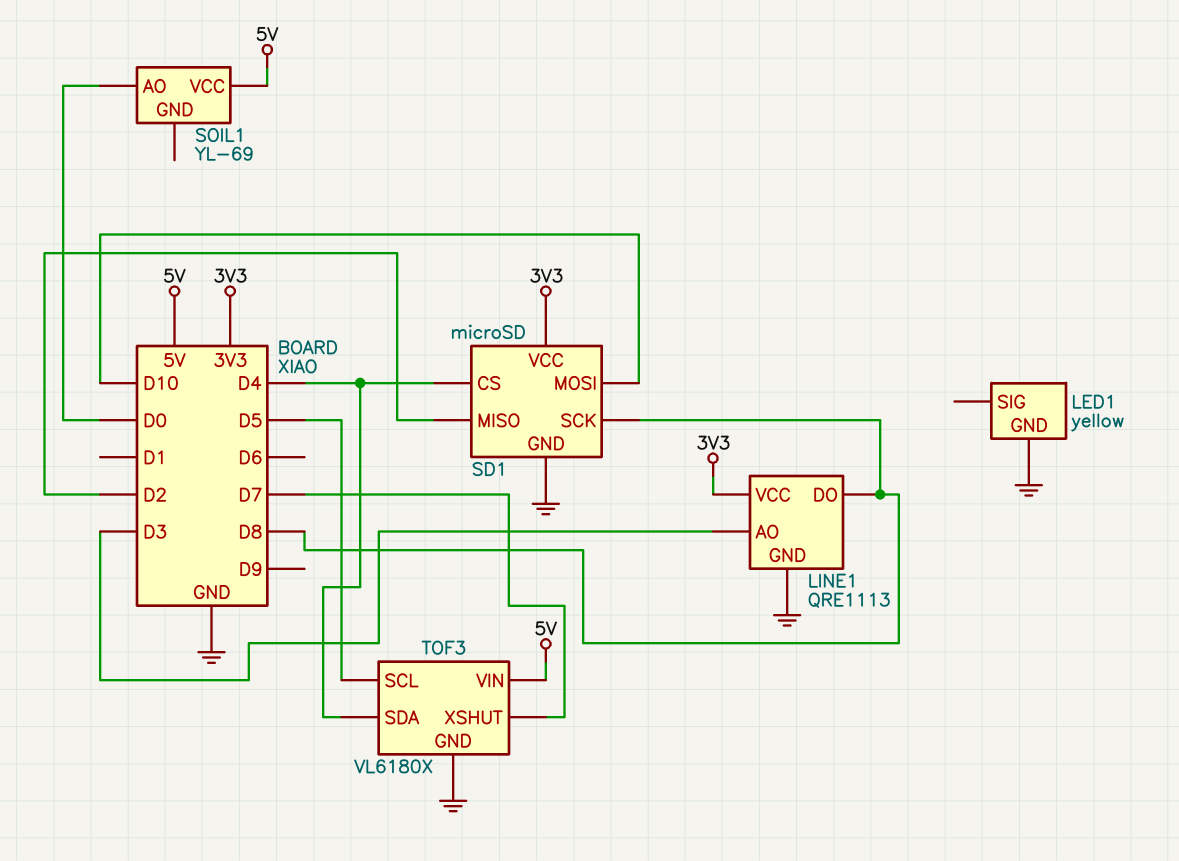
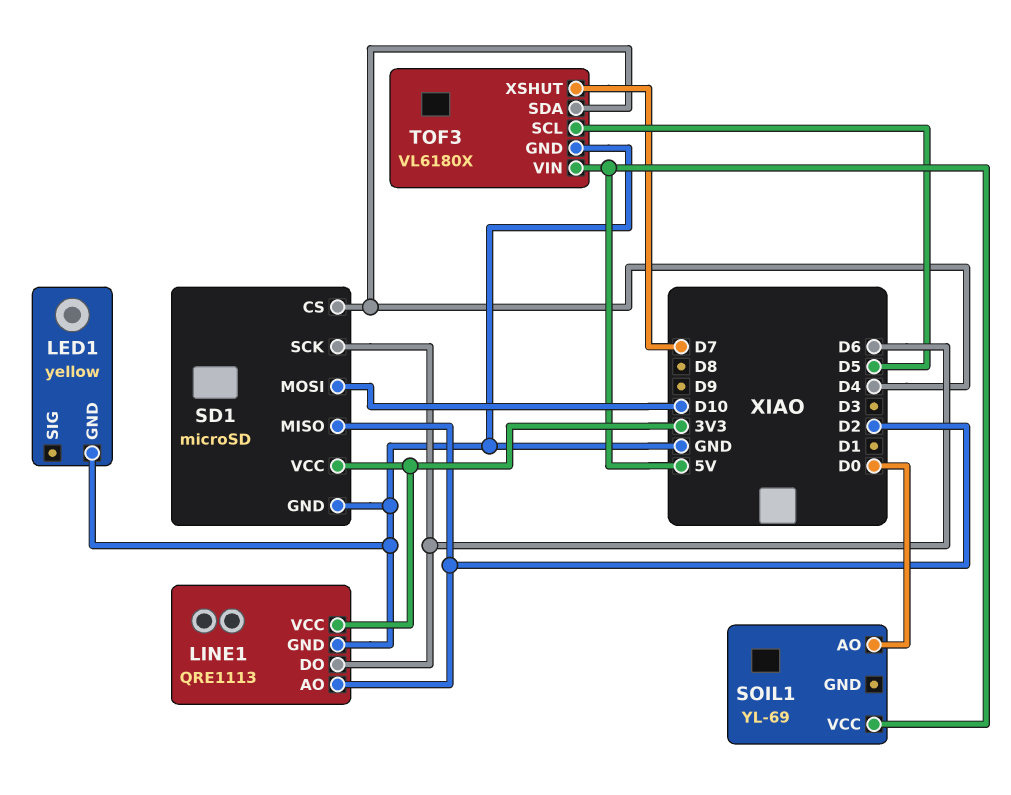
LINE1 pin AO: D3 -> D2
LINE1 pin DO: D8 -> D6
SD1 pin SCK: D8 -> D6

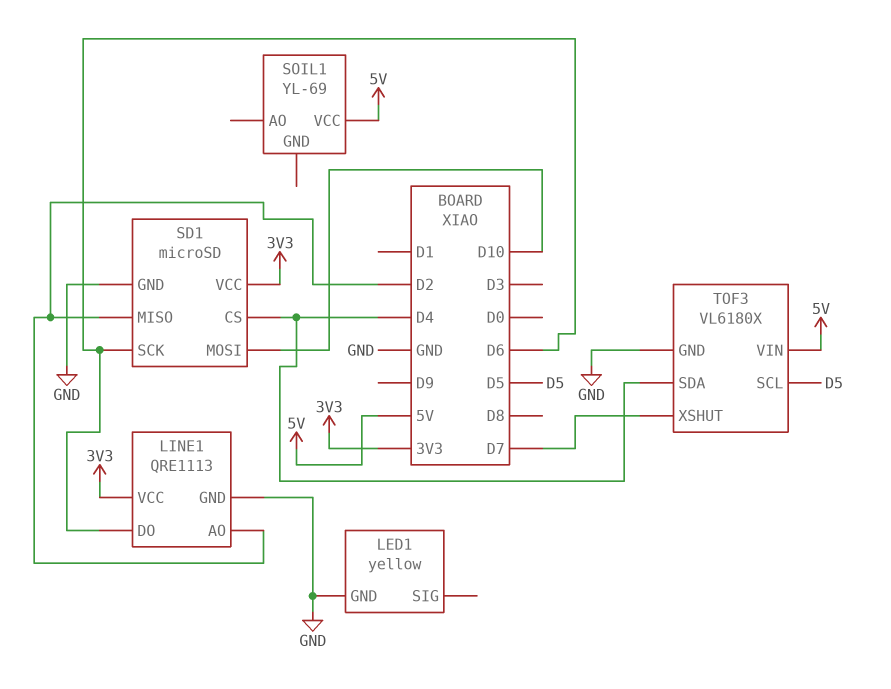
SOIL1 pin AO: D0 -> none

